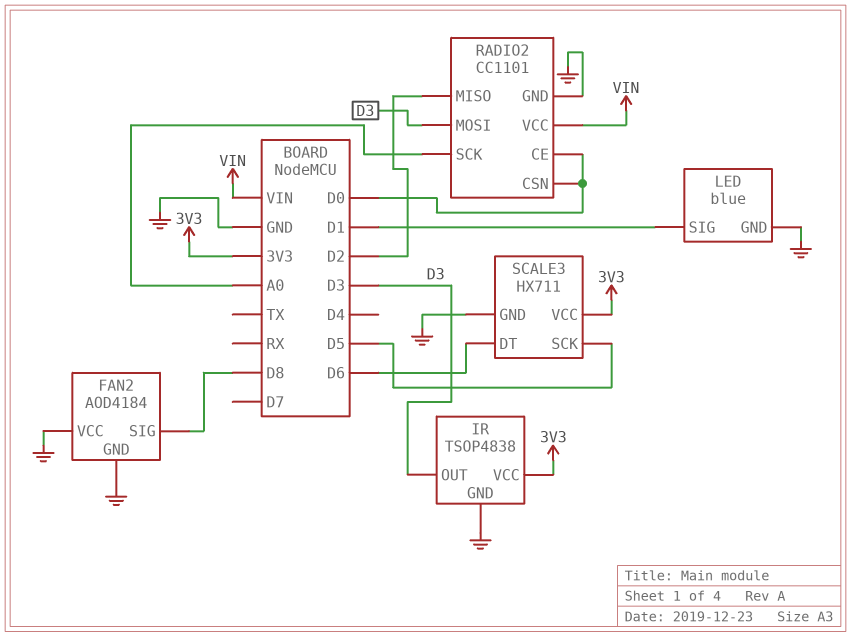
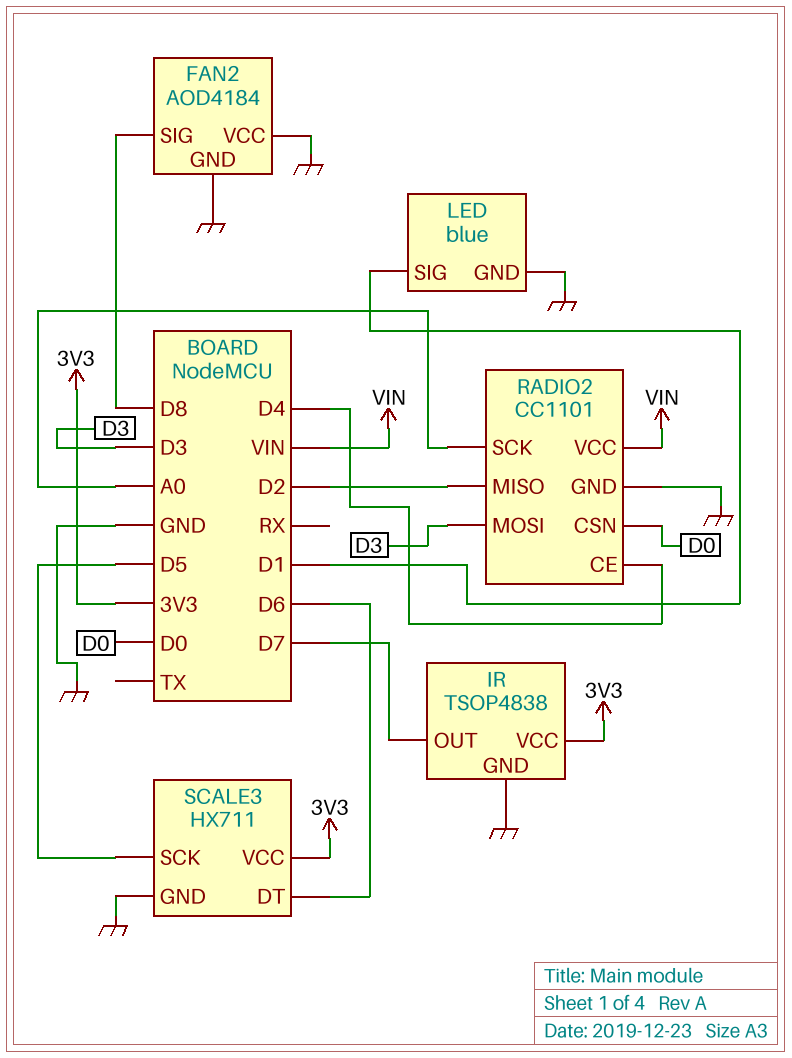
IR pin OUT: D3 -> D7
RADIO2 pin CE: D0 -> D4

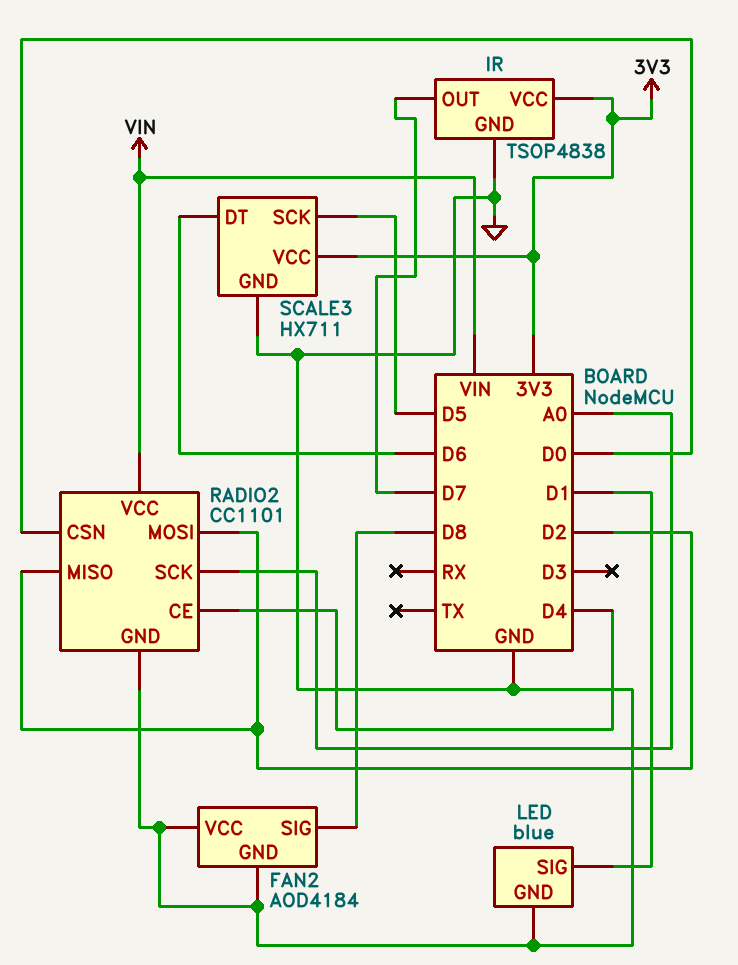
RADIO2 pin MOSI: D3 -> D2

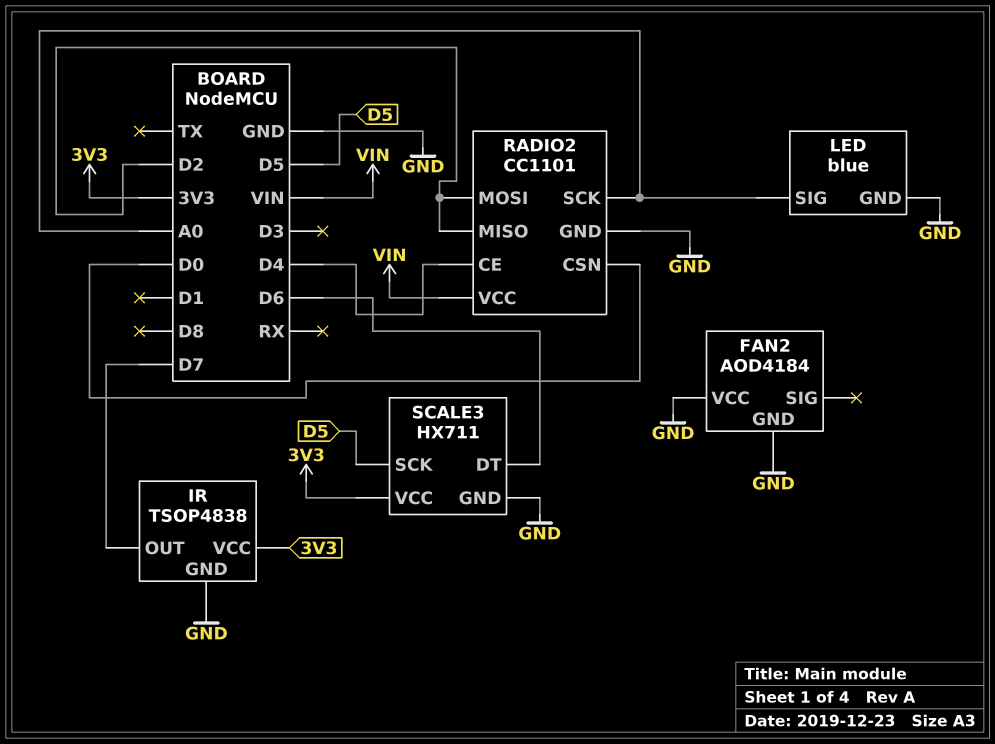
FAN2 pin SIG: D8 -> none
LED pin SIG: D1 -> A0

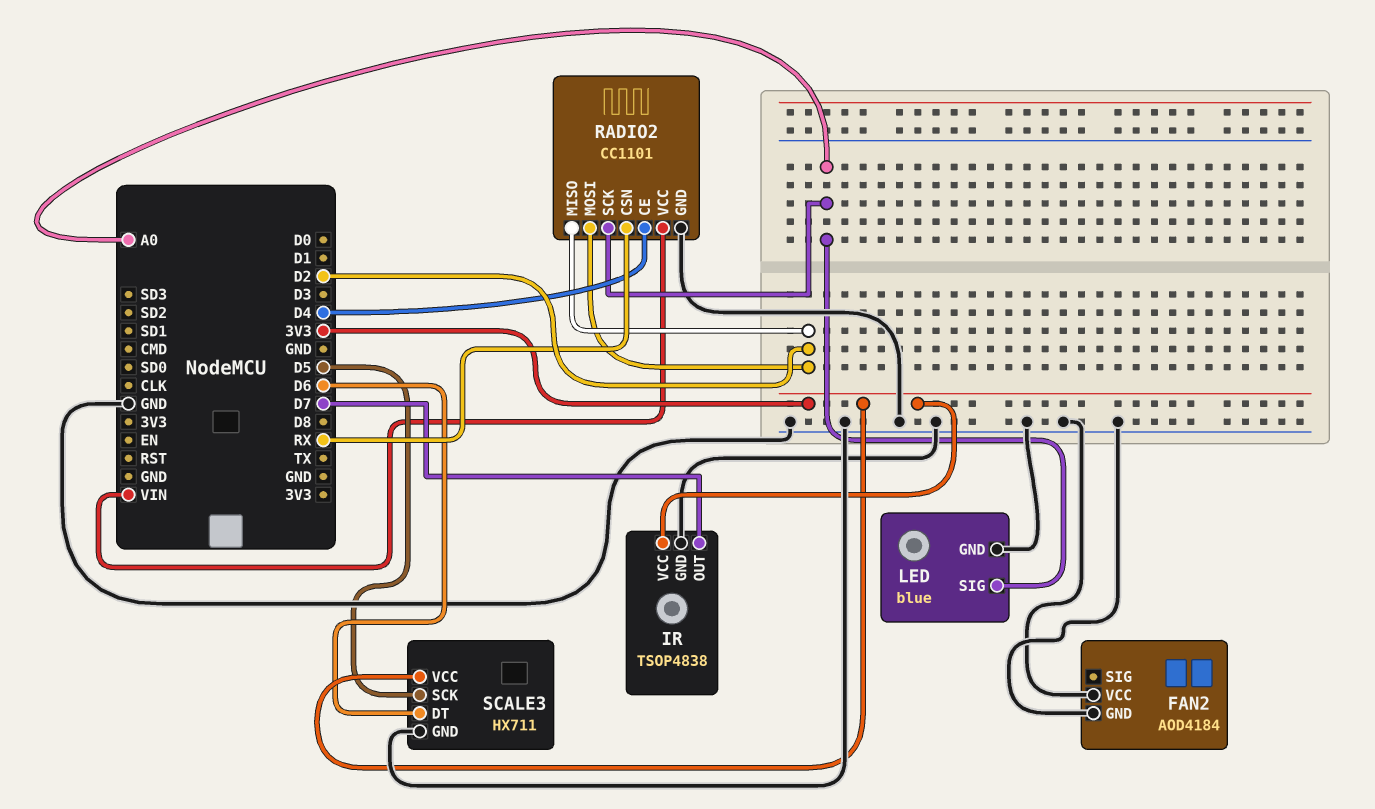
RADIO2 pin CSN: D0 -> RX

